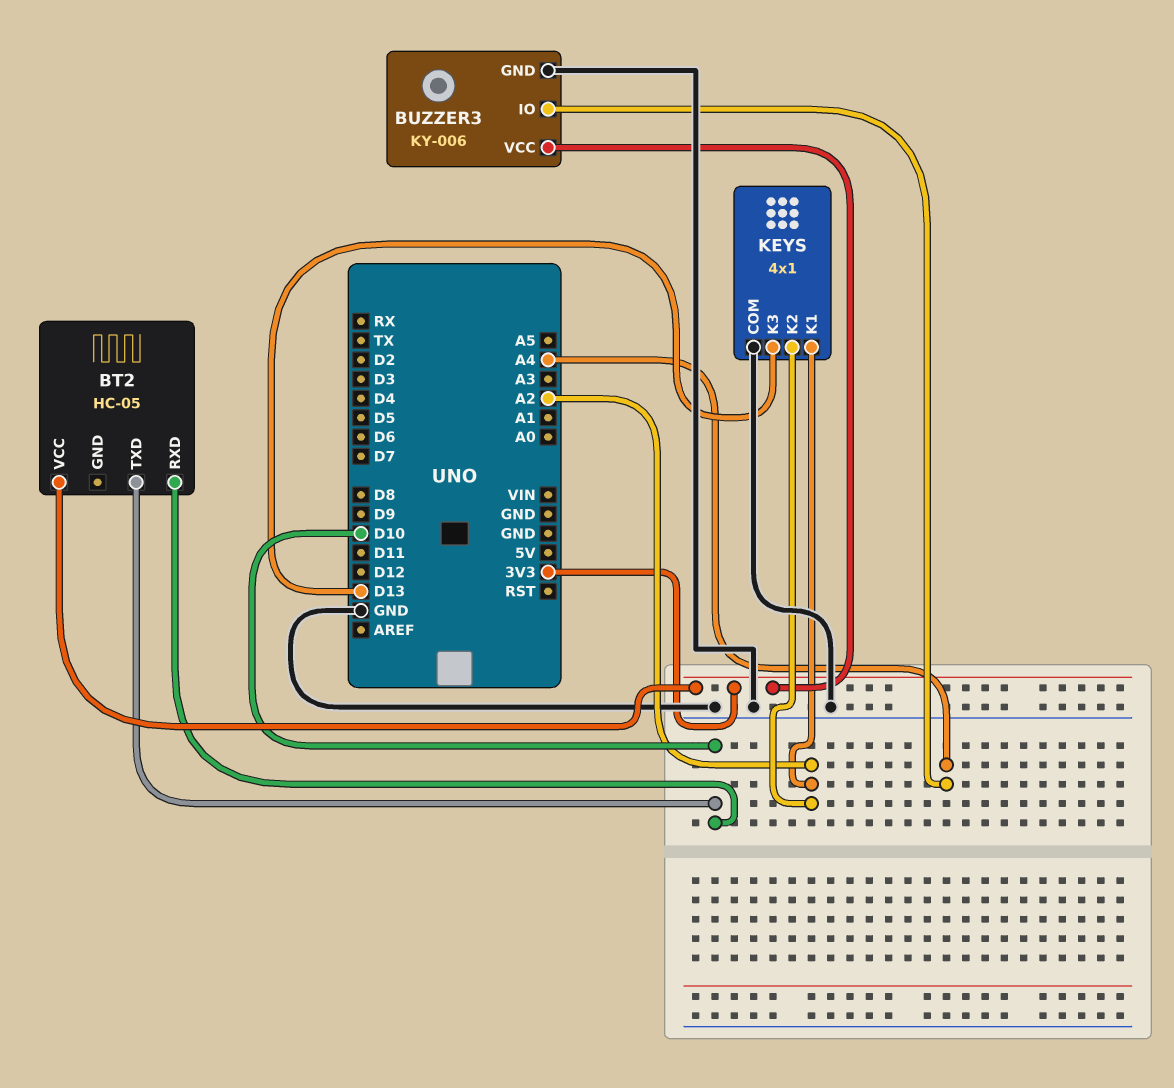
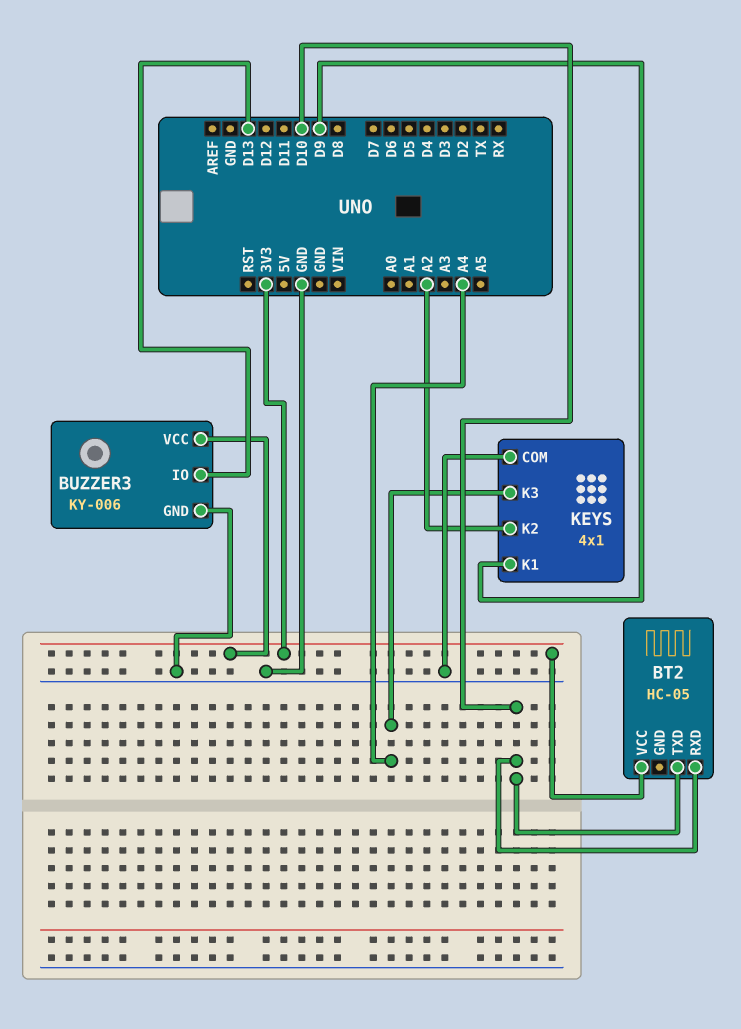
BUZZER3 pin IO: A4 -> D13
KEYS pin K1: A2 -> D9
KEYS pin K3: D13 -> A4

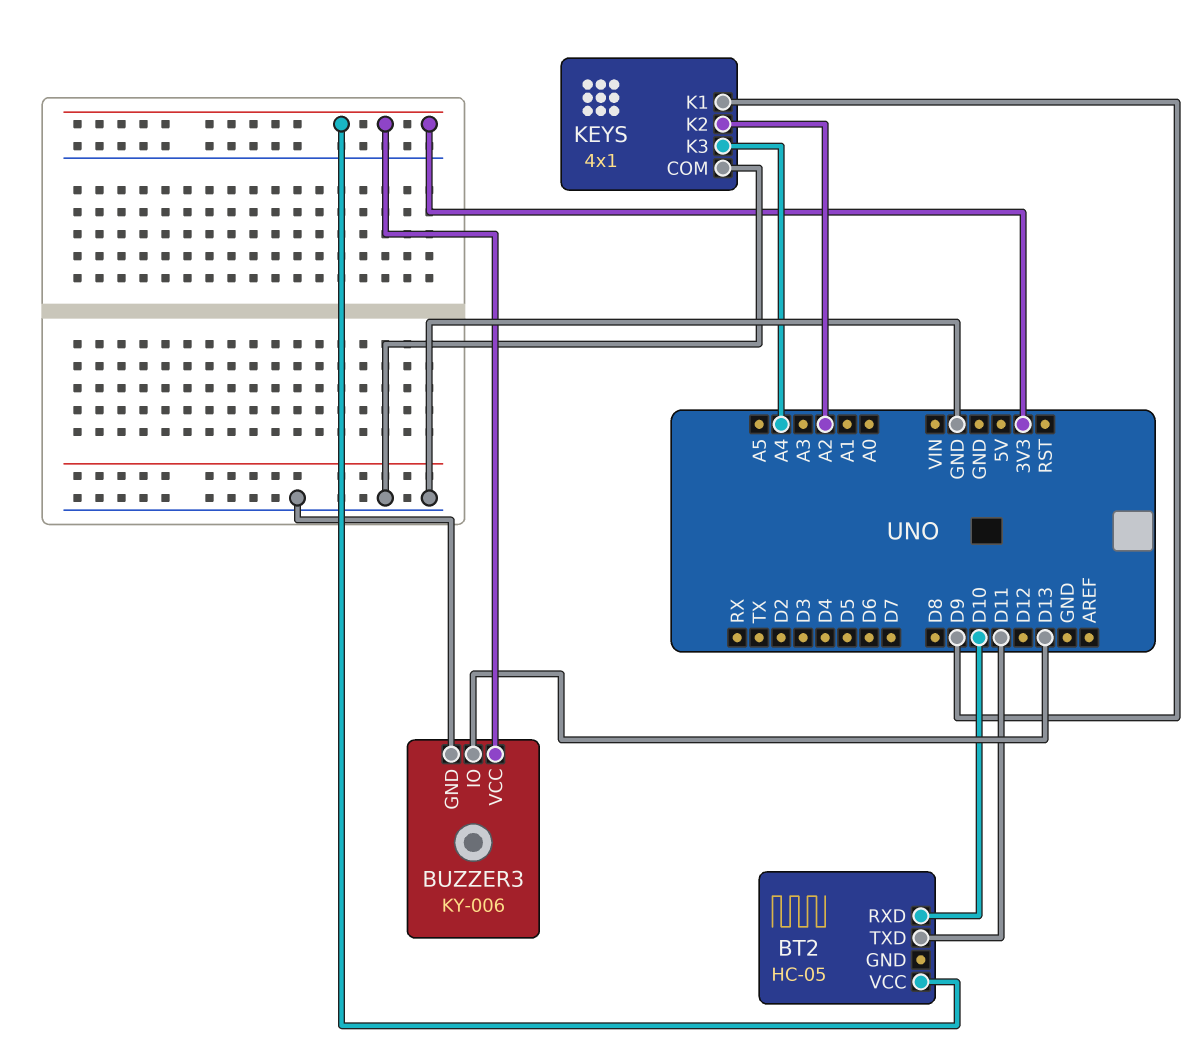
BT2 pin TXD: D10 -> D11

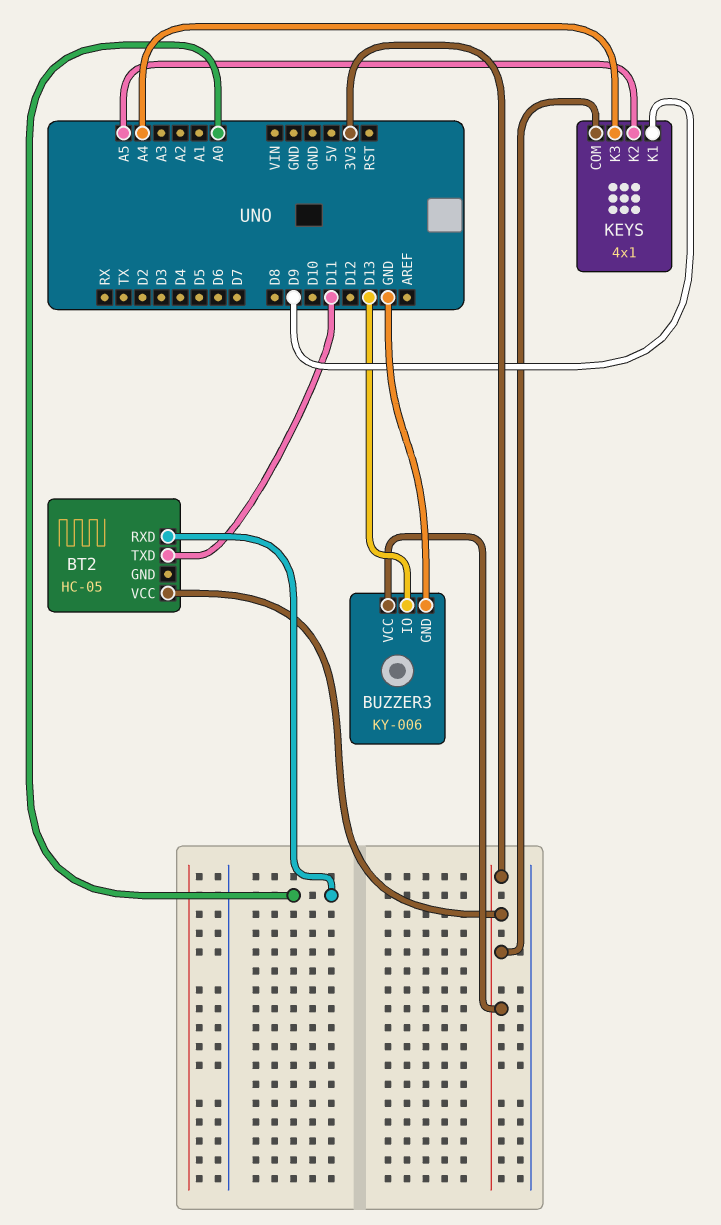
BT2 pin RXD: D10 -> A0
KEYS pin COM: GND -> 3V3
KEYS pin K2: A2 -> A5

